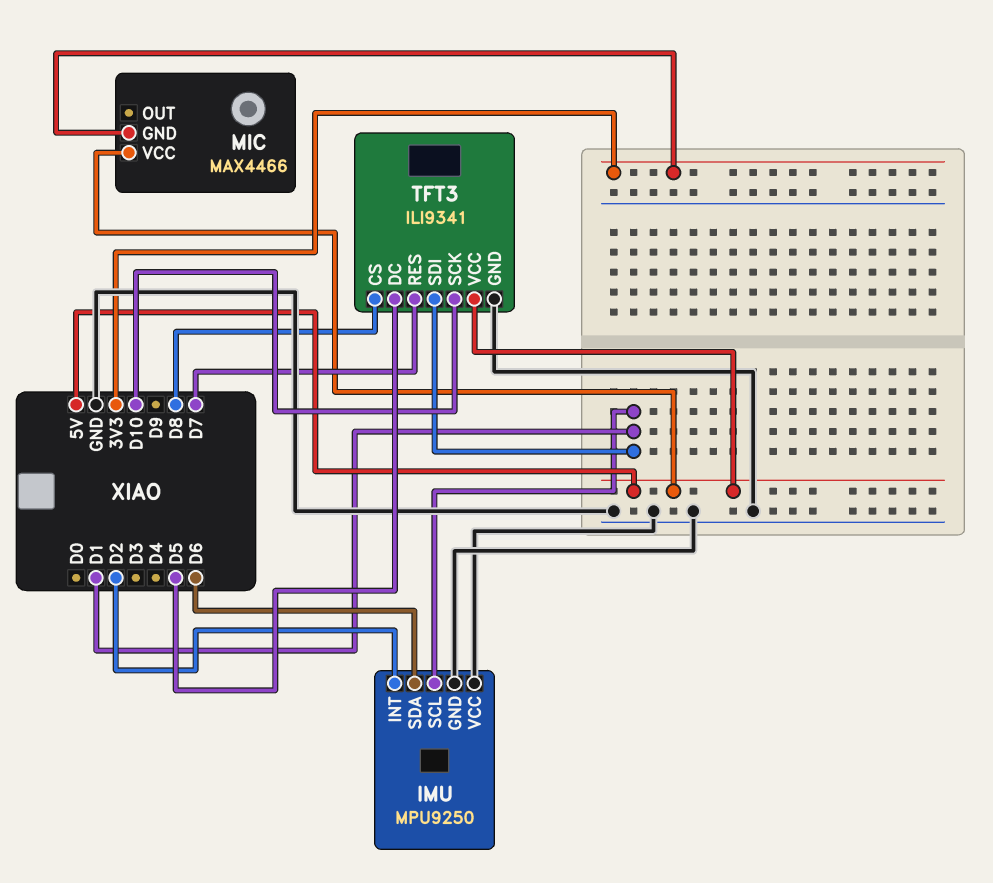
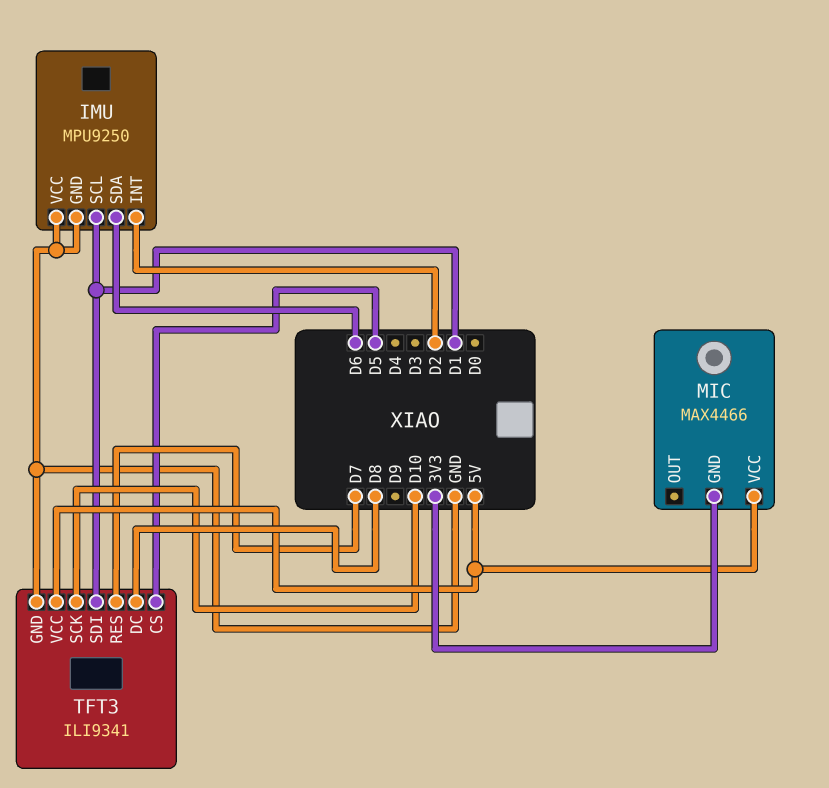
TFT3 pin CS: D8 -> D5
TFT3 pin DC: D5 -> D8

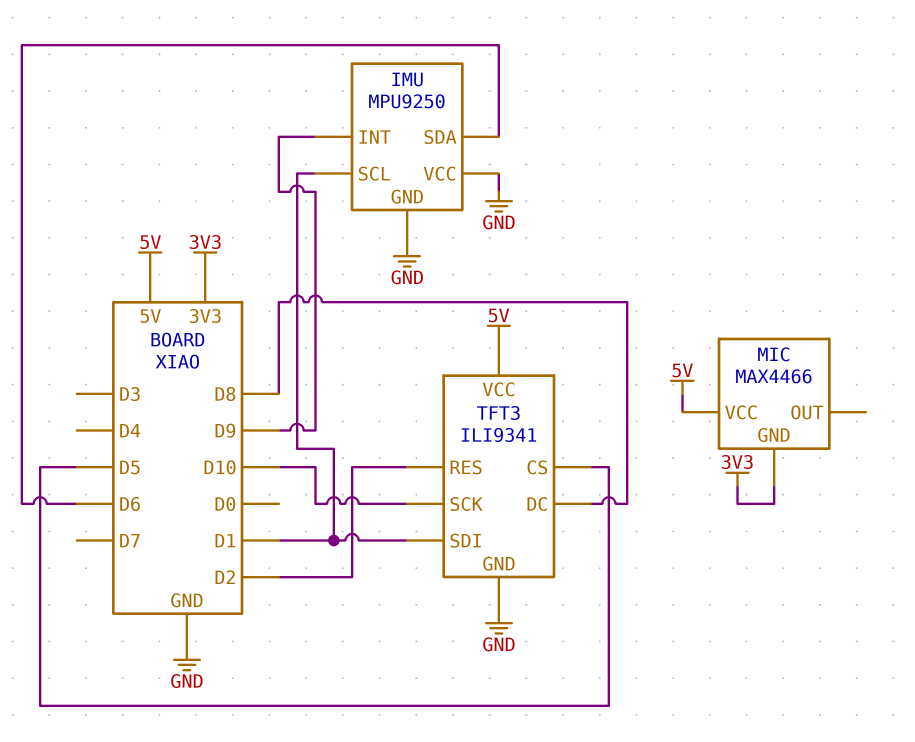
IMU pin INT: D2 -> D9
TFT3 pin RES: D7 -> D2

